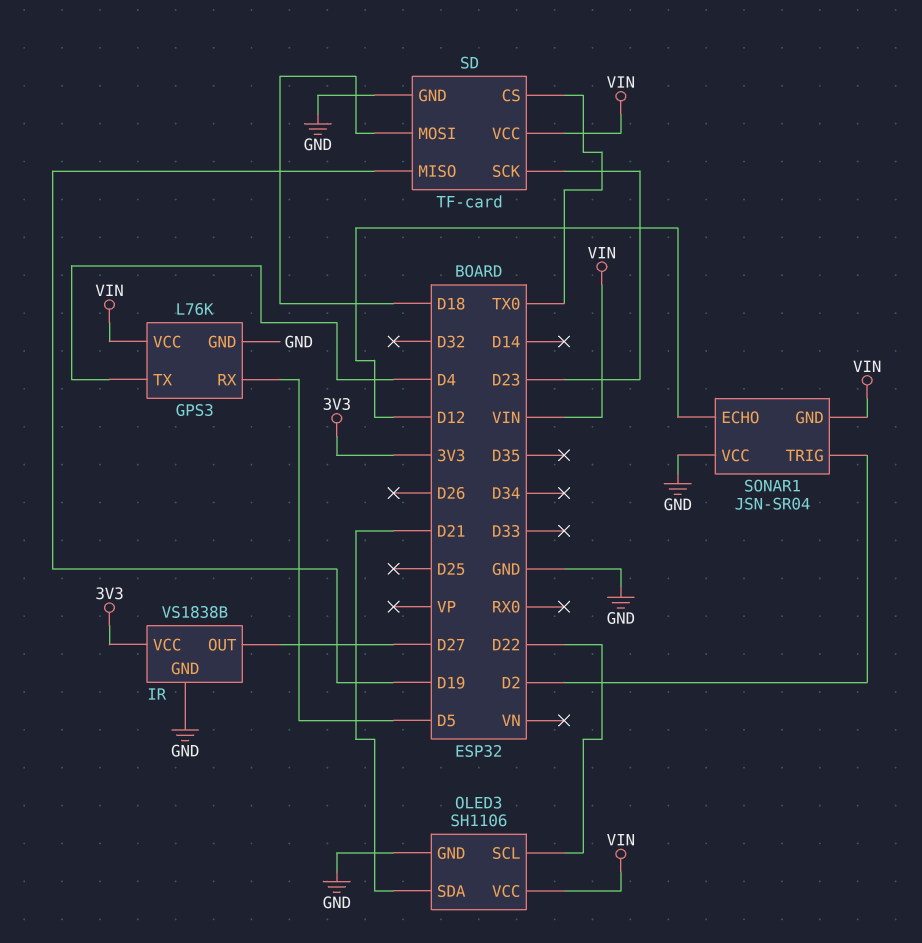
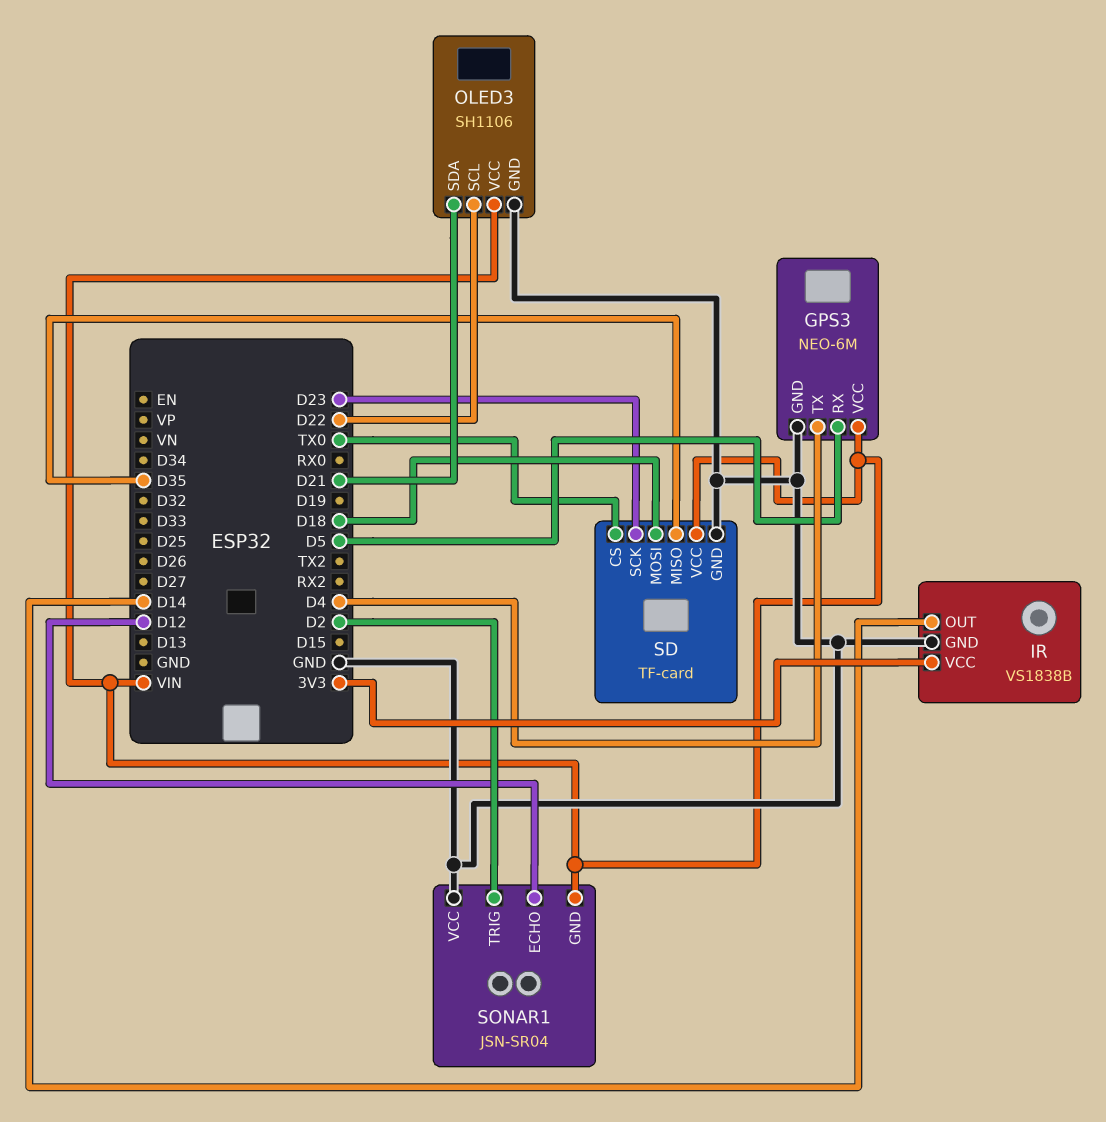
GPS3: L76K -> NEO-6M
IR pin OUT: D27 -> D14
SD pin MISO: D19 -> D35

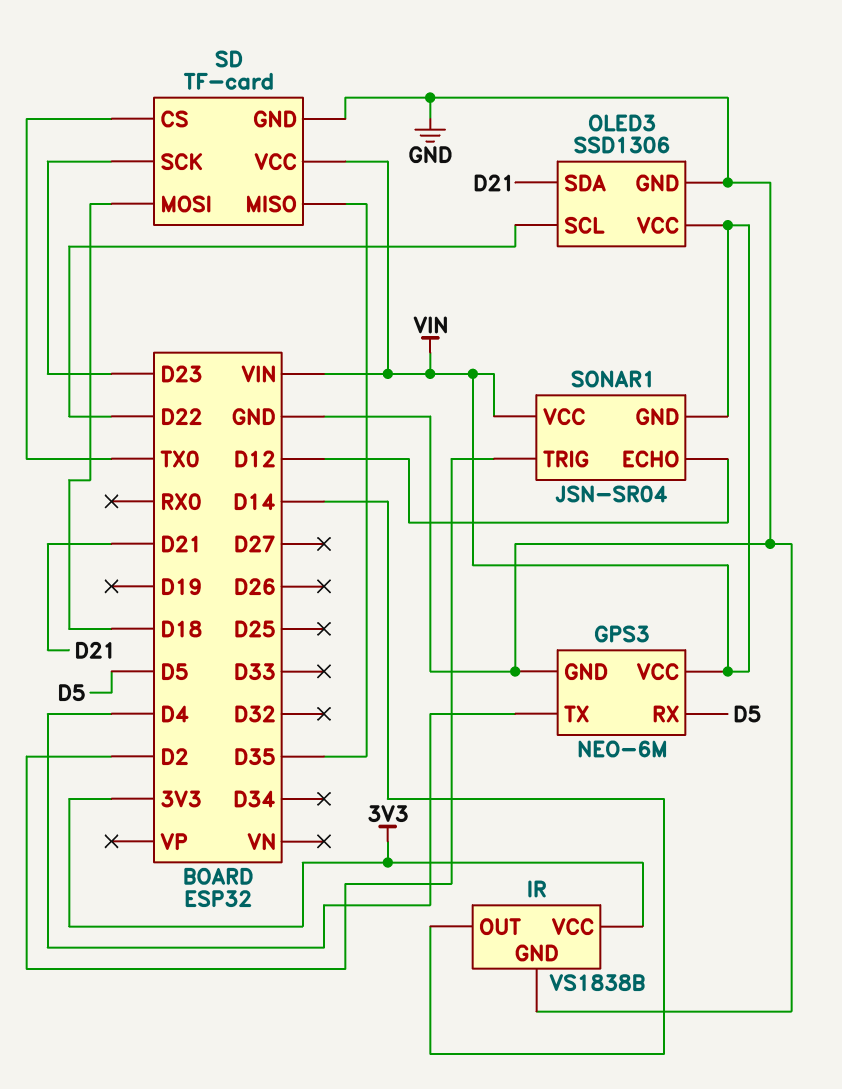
OLED3: SH1106 -> SSD1306
SONAR1 pin VCC: GND -> VIN

